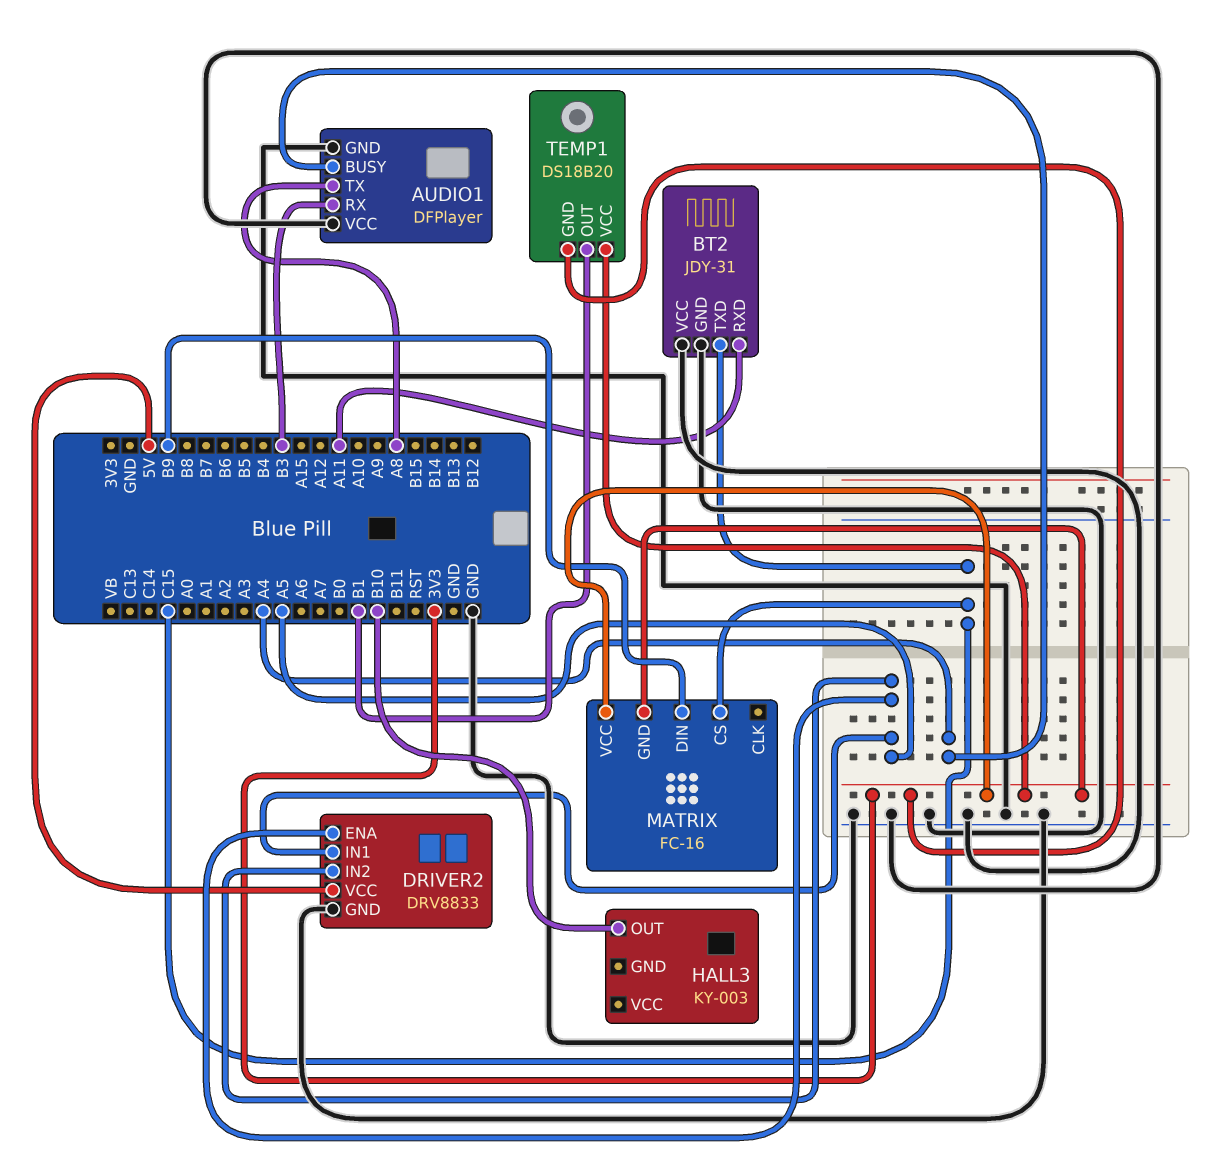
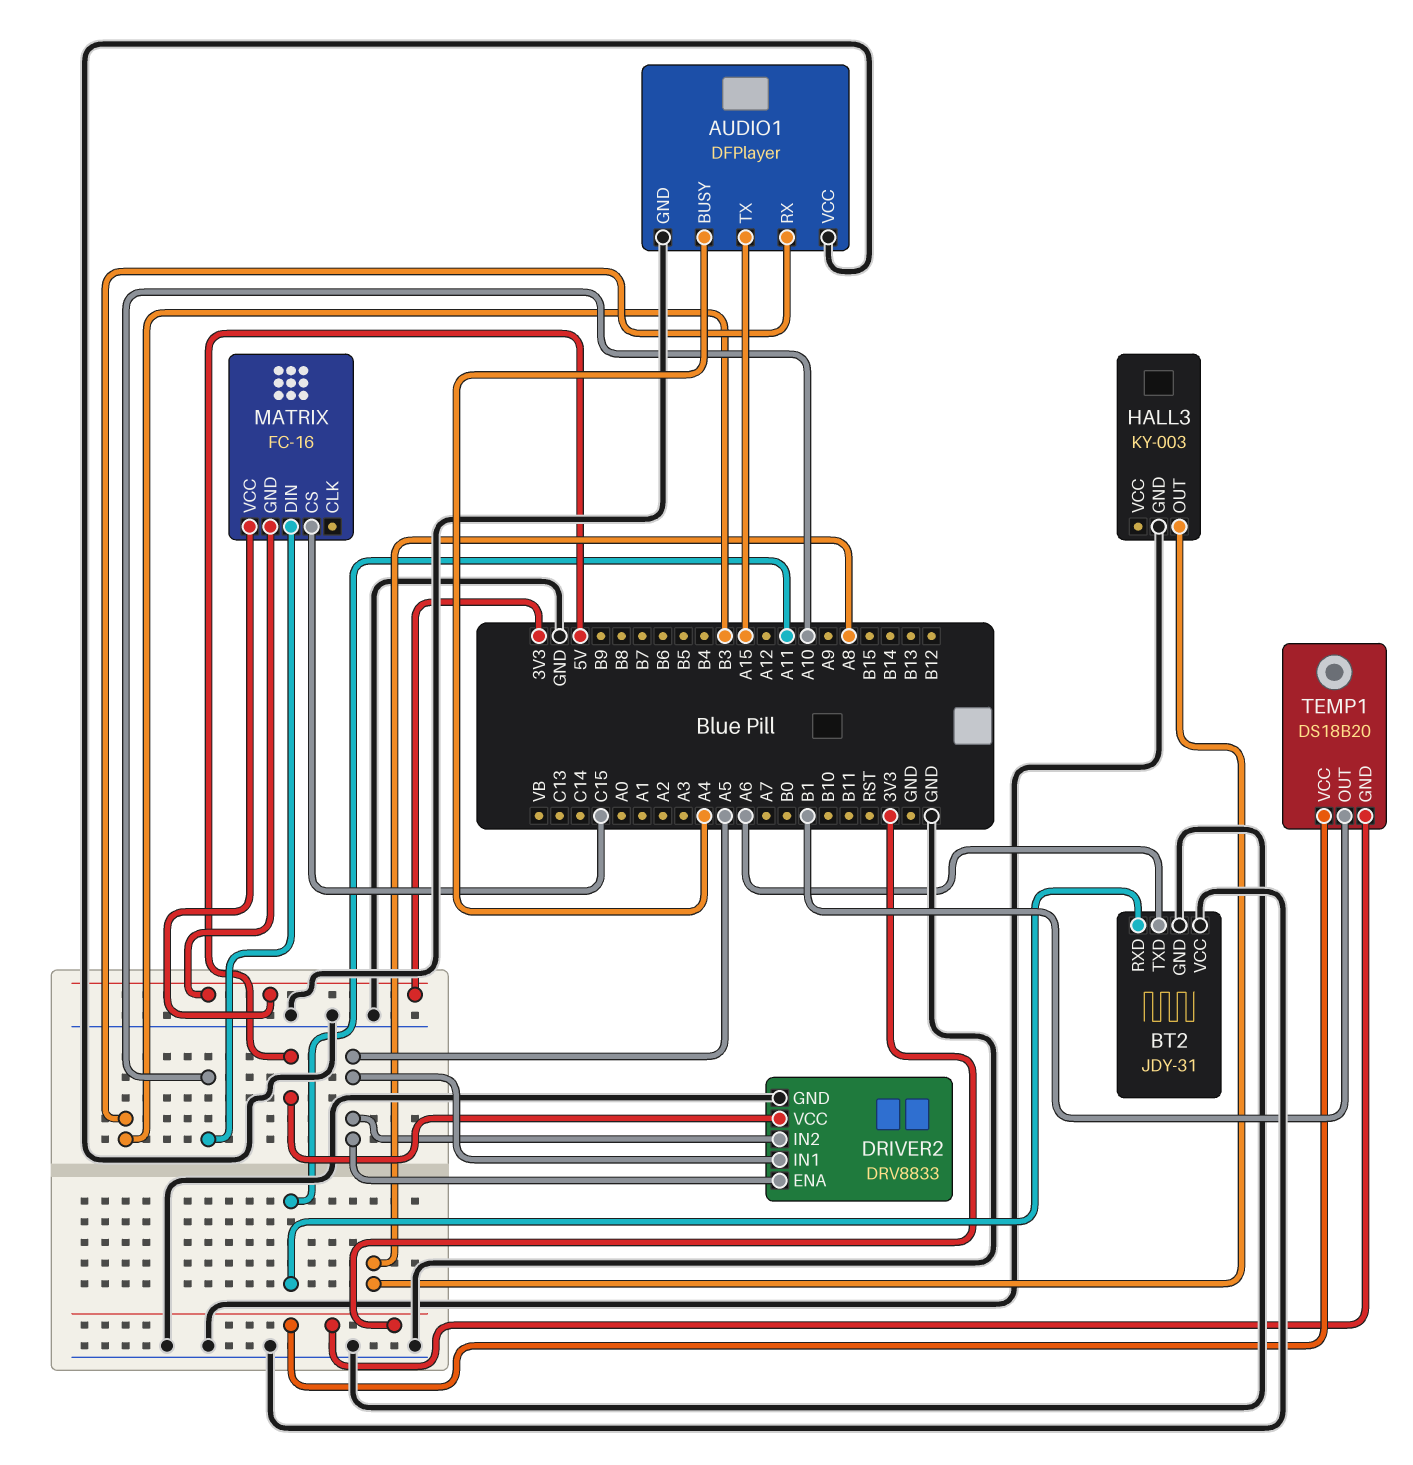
AUDIO1 pin TX: A8 -> A15
BT2 pin TXD: C15 -> A6
HALL3 pin GND: none -> GND
HALL3 pin OUT: B10 -> A8
MATRIX pin DIN: B9 -> A10

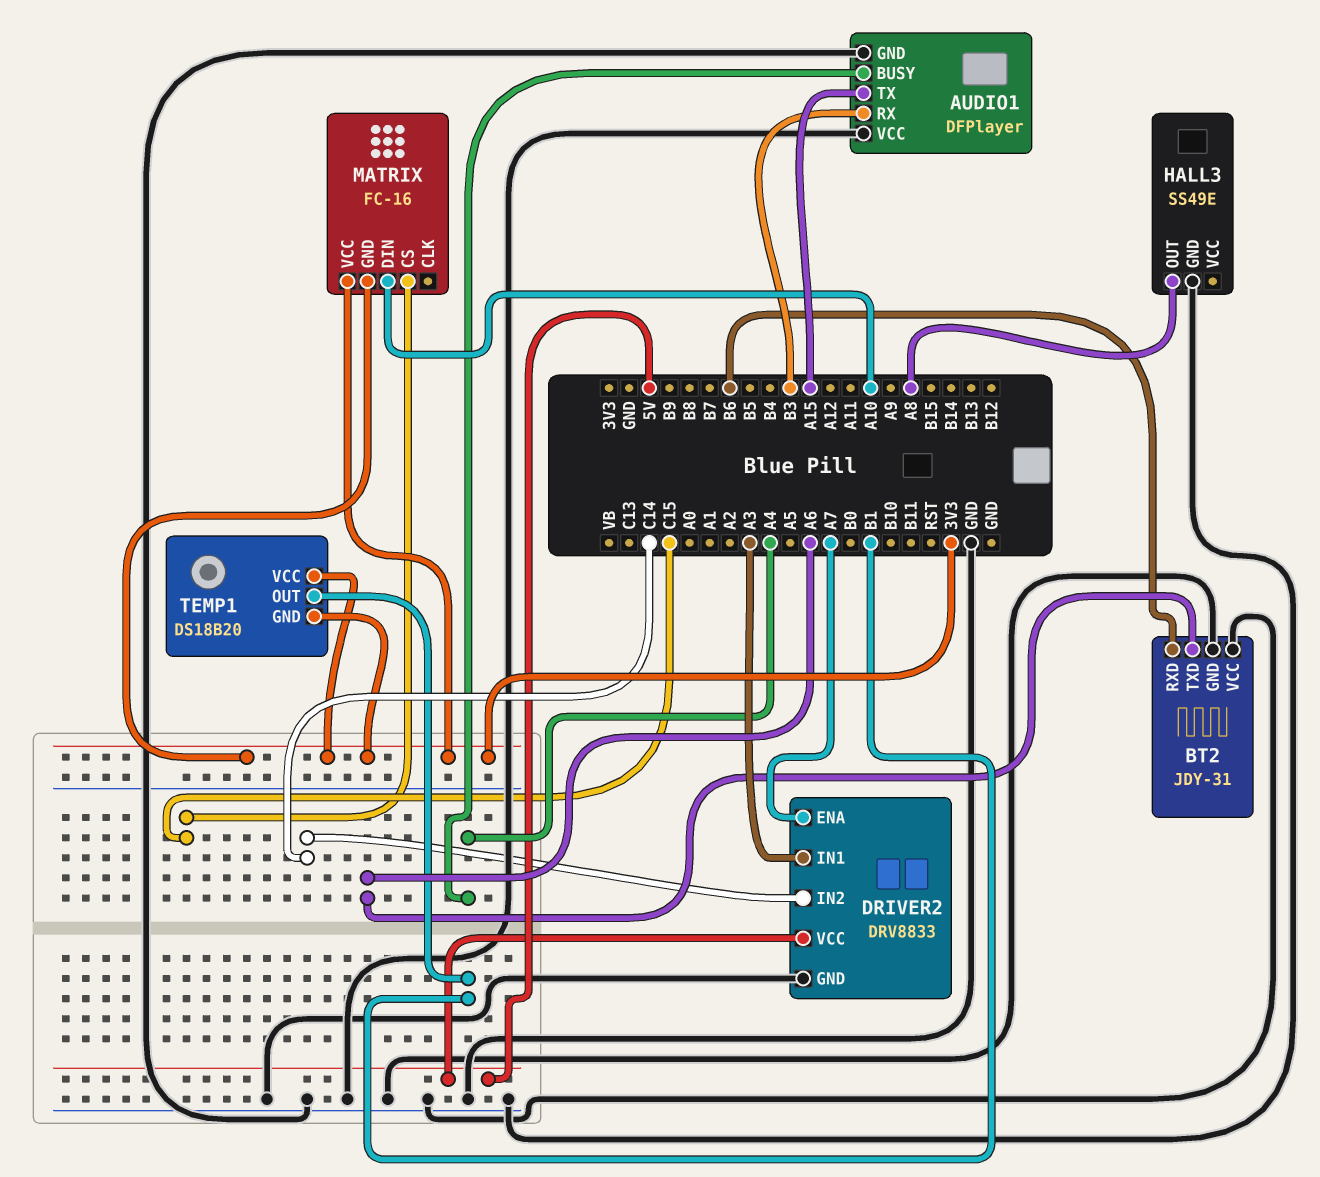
BT2 pin RXD: A11 -> B6
DRIVER2 pin ENA: A5 -> A7
DRIVER2 pin IN1: A5 -> A3
DRIVER2 pin IN2: A5 -> C14
HALL3: KY-003 -> SS49E

